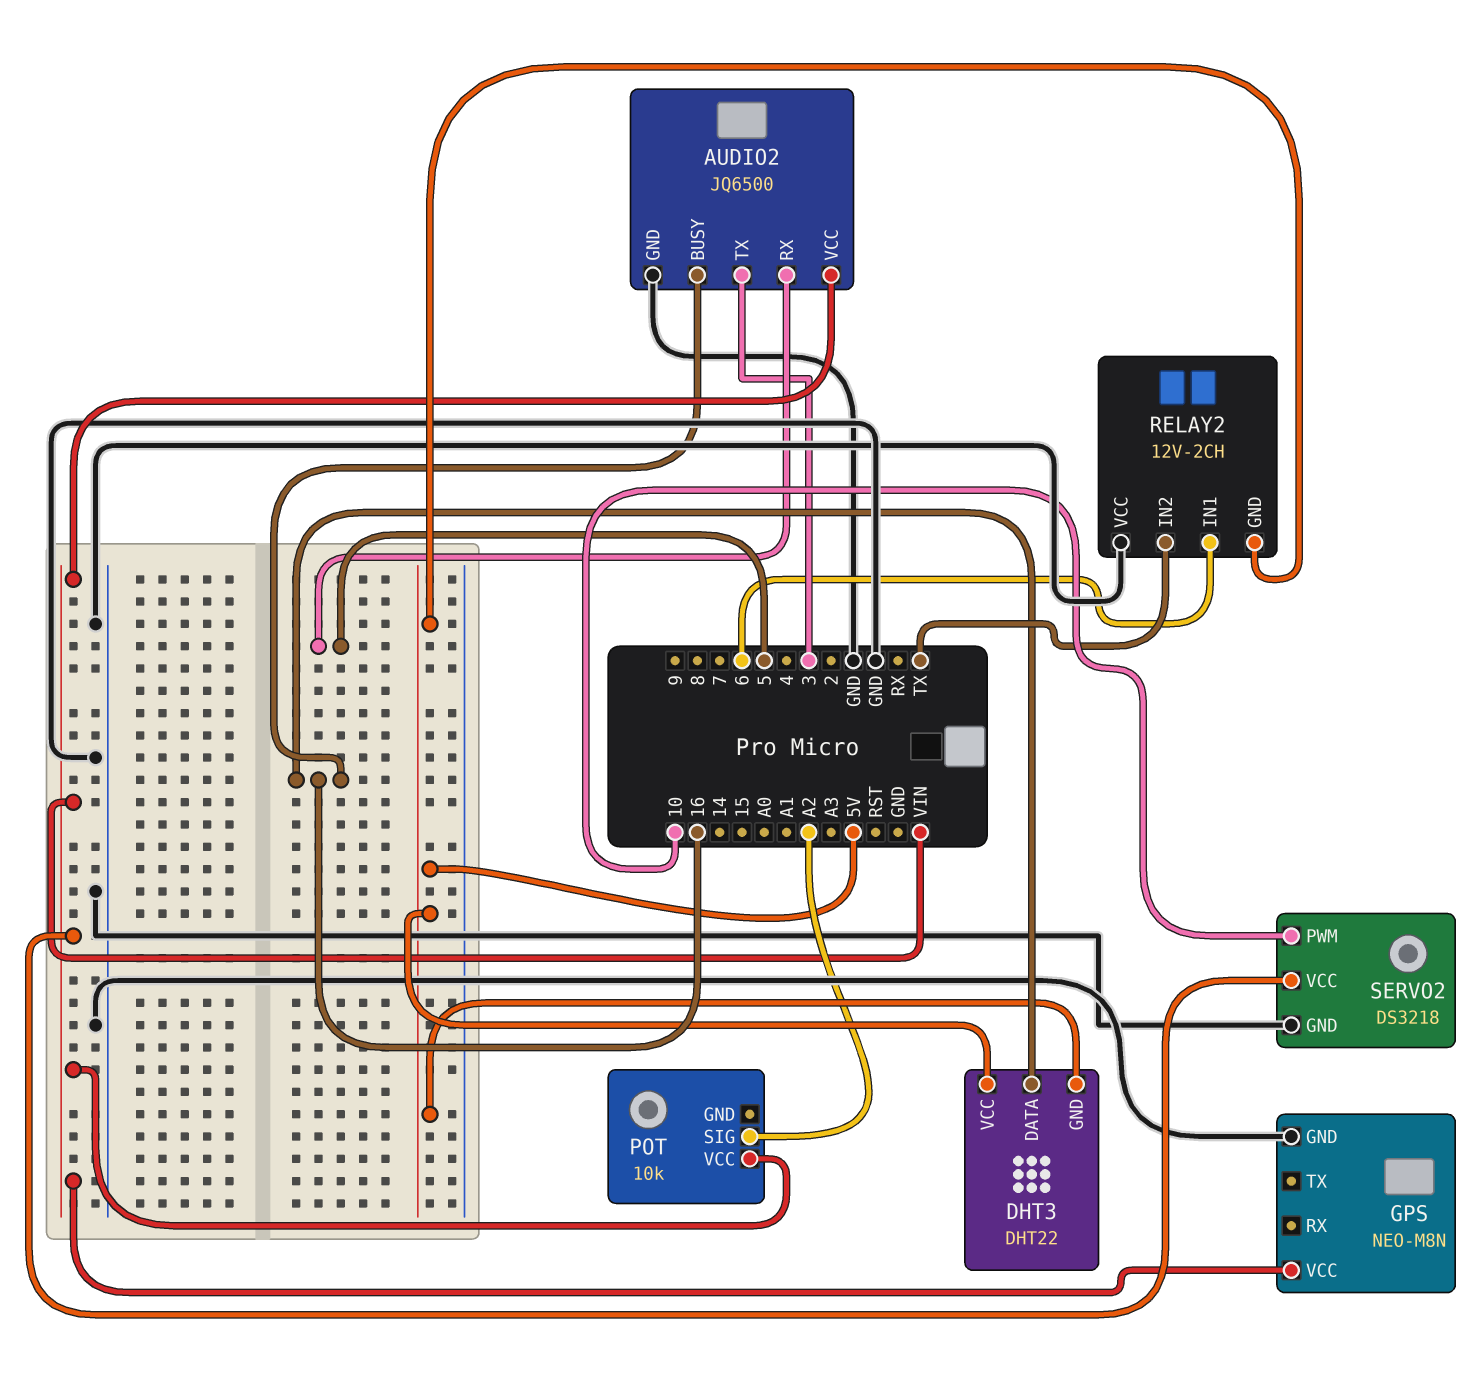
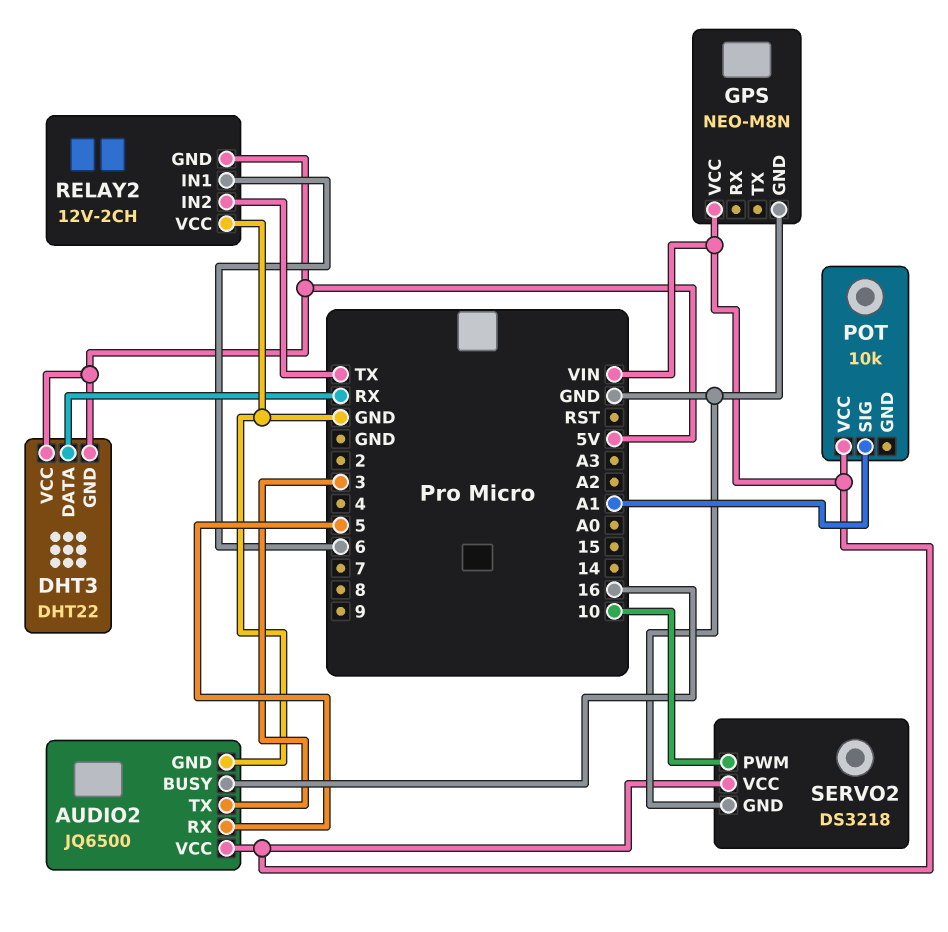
DHT3 pin DATA: 16 -> RX
POT pin SIG: A2 -> A1

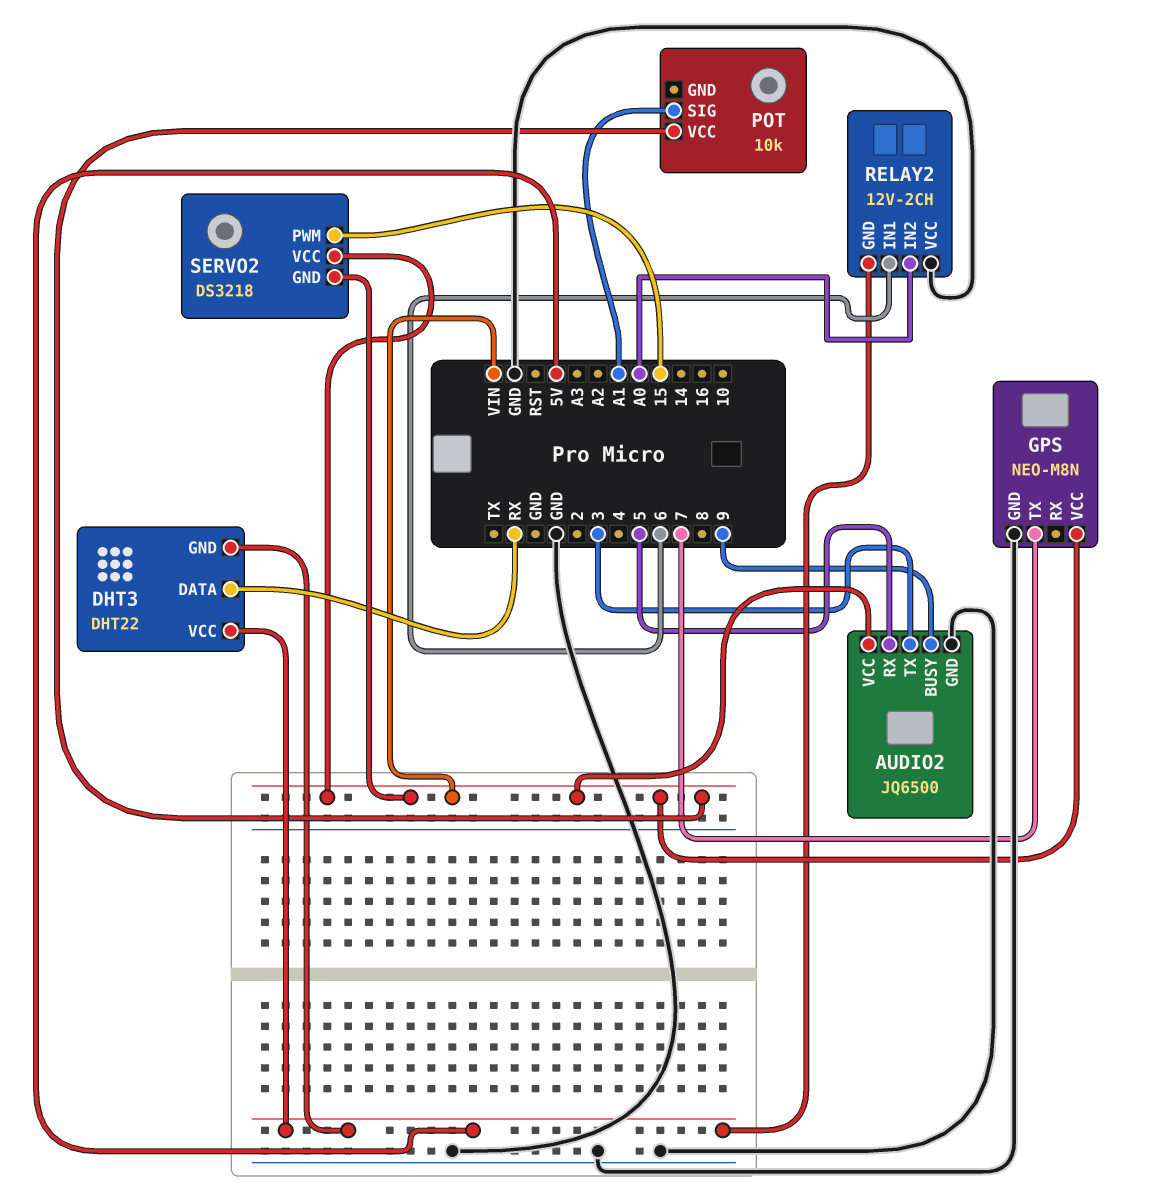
AUDIO2 pin BUSY: 16 -> 9
GPS pin TX: none -> 7
RELAY2 pin IN2: TX -> A0
SERVO2 pin GND: GND -> VIN
SERVO2 pin PWM: 10 -> 15

